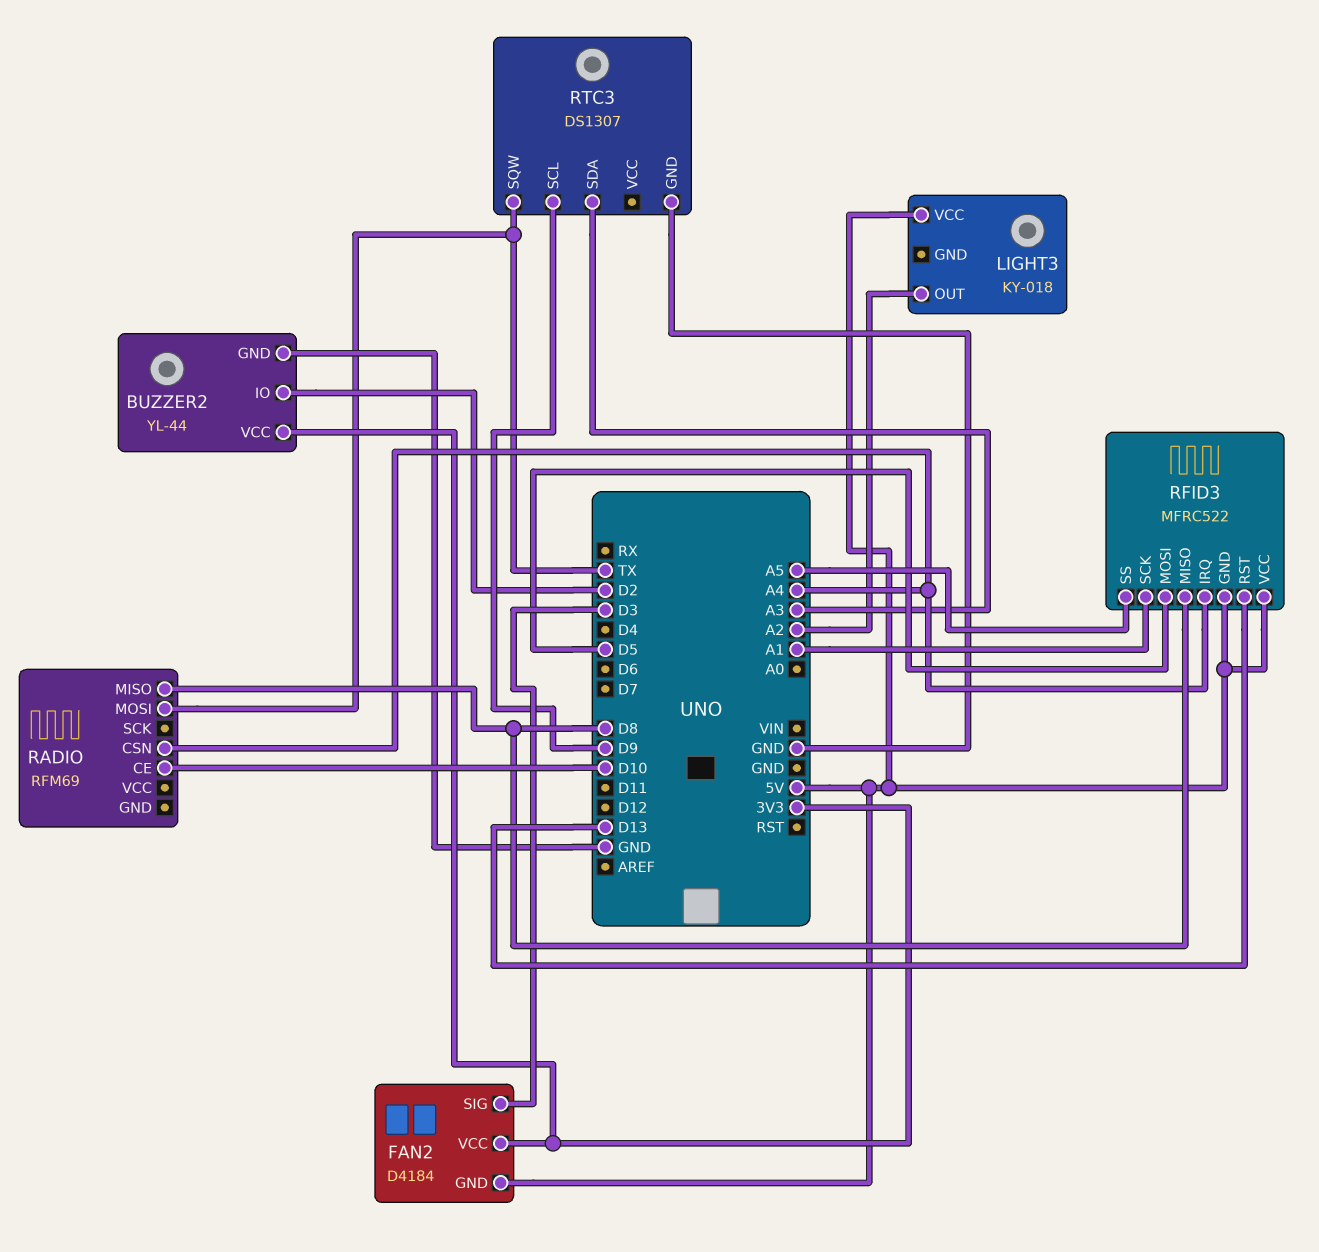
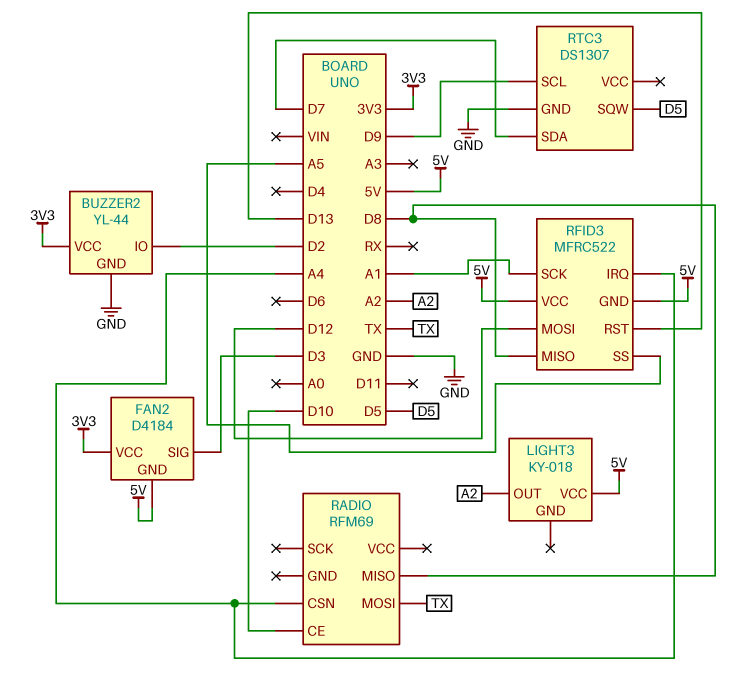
RFID3 pin MOSI: D5 -> D12
RTC3 pin SDA: A3 -> D7
RTC3 pin SQW: TX -> D5

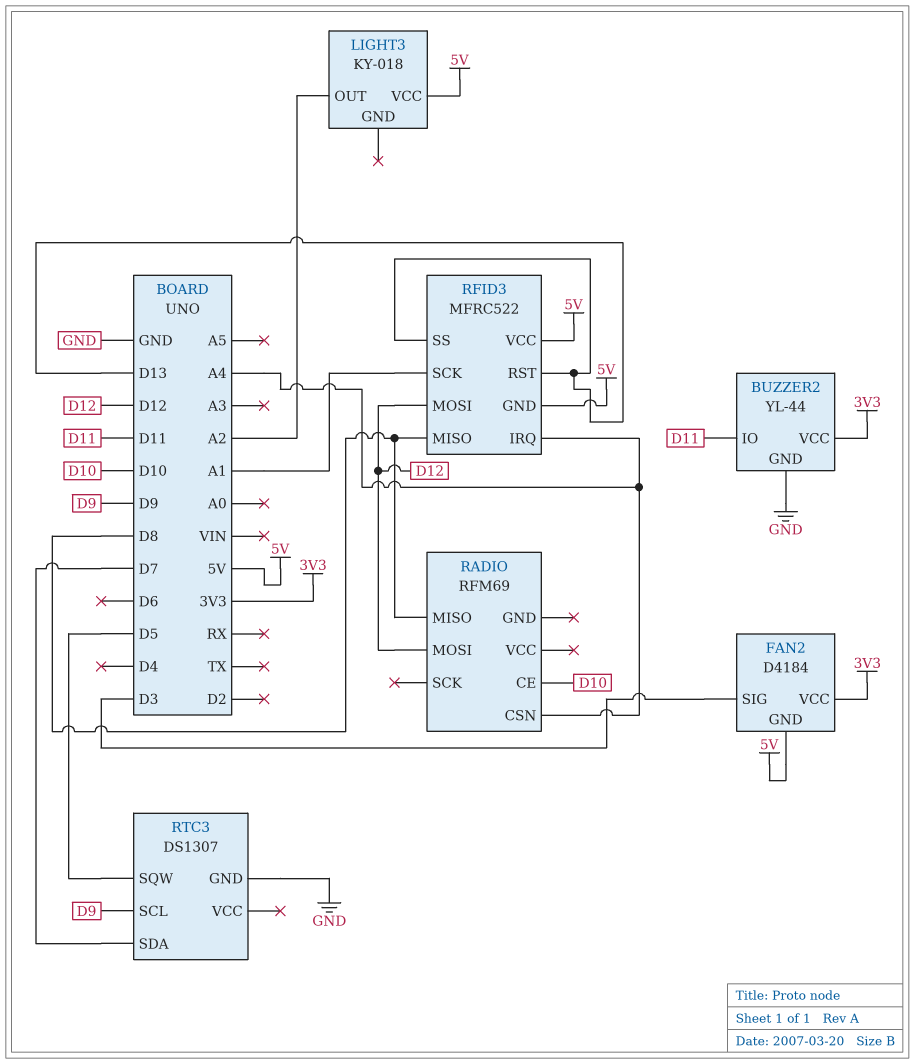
BUZZER2 pin IO: D2 -> D11
RADIO pin MOSI: TX -> D12
RFID3 pin SS: A5 -> D13

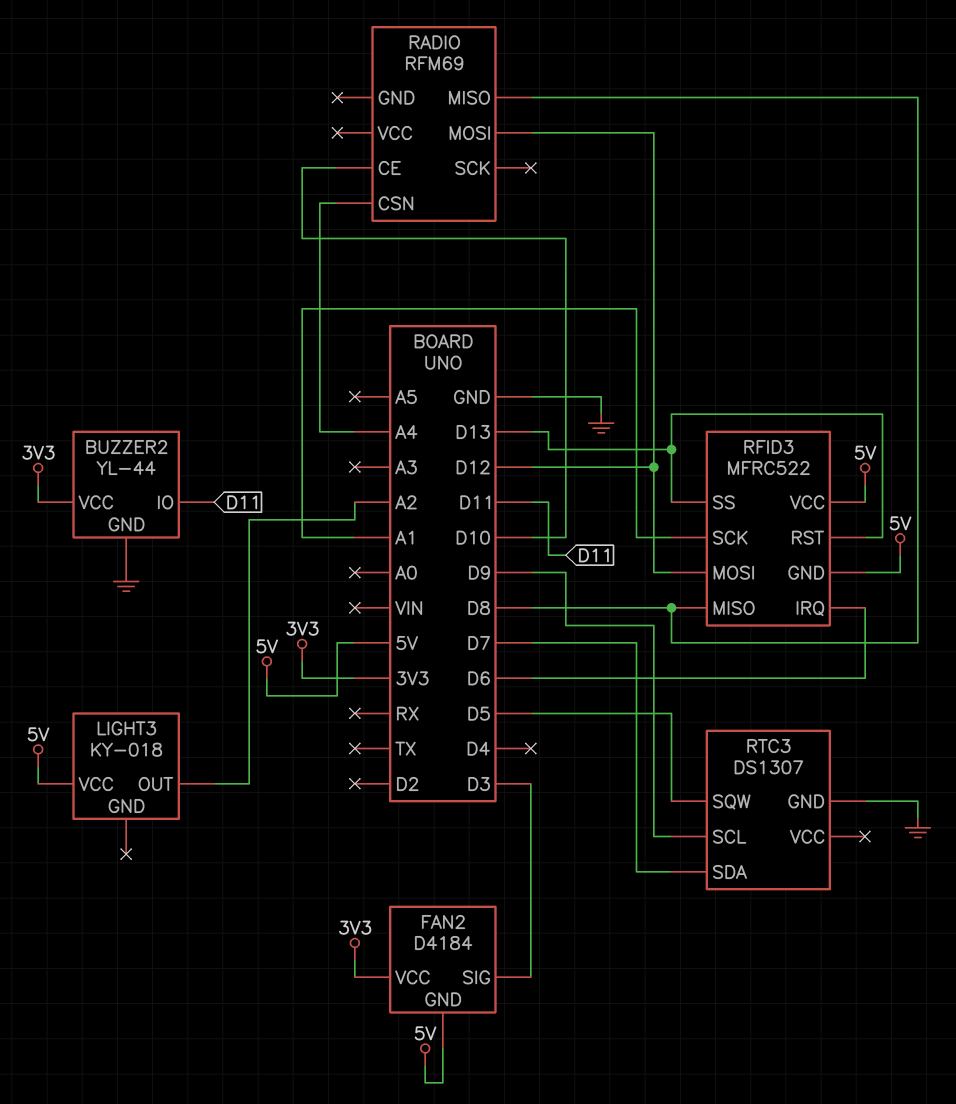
RFID3 pin IRQ: A4 -> D6

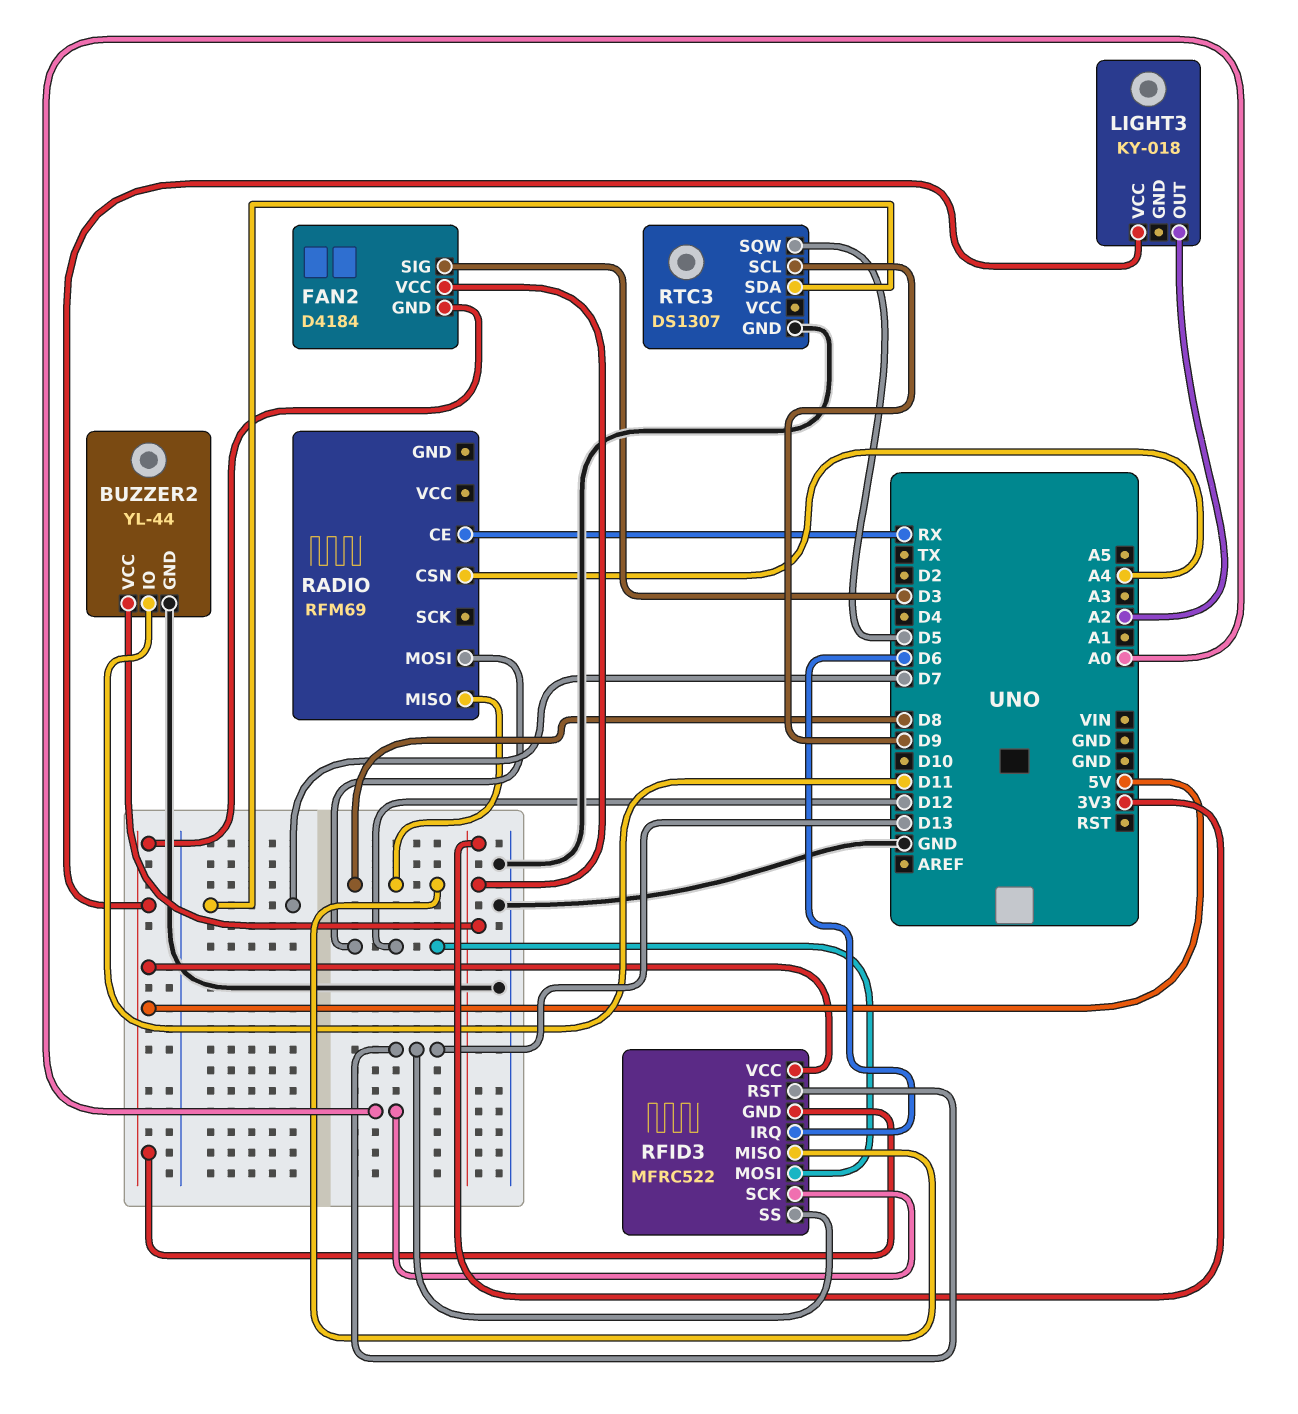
RADIO pin CE: D10 -> RX
RFID3 pin SCK: A1 -> A0

